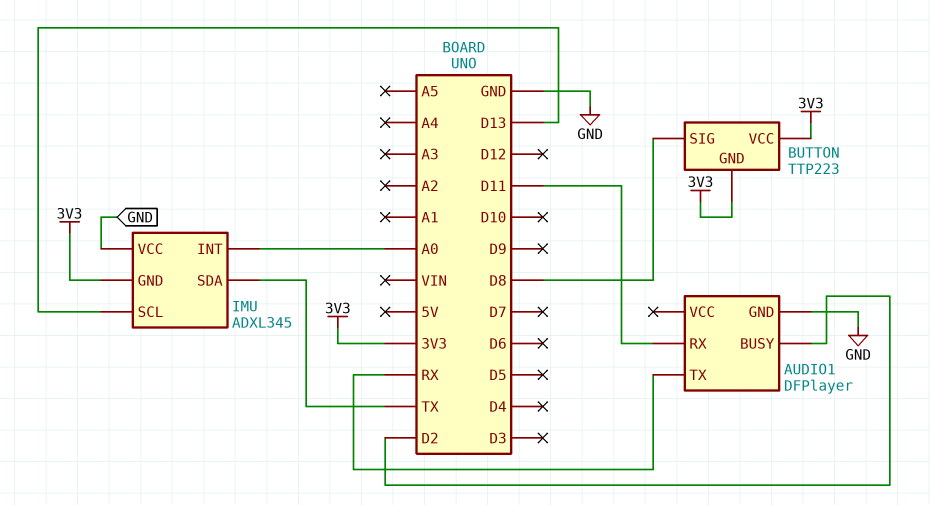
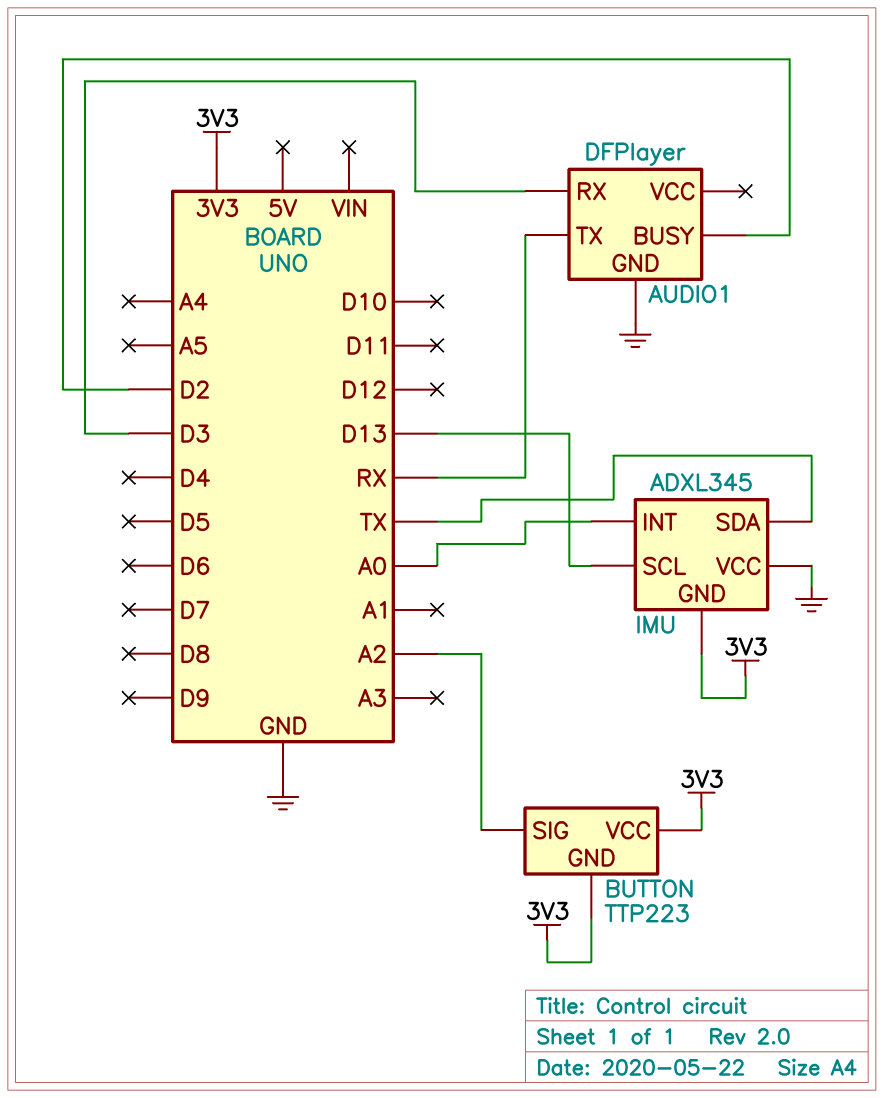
AUDIO1 pin RX: D11 -> D3
BUTTON pin SIG: D8 -> A2

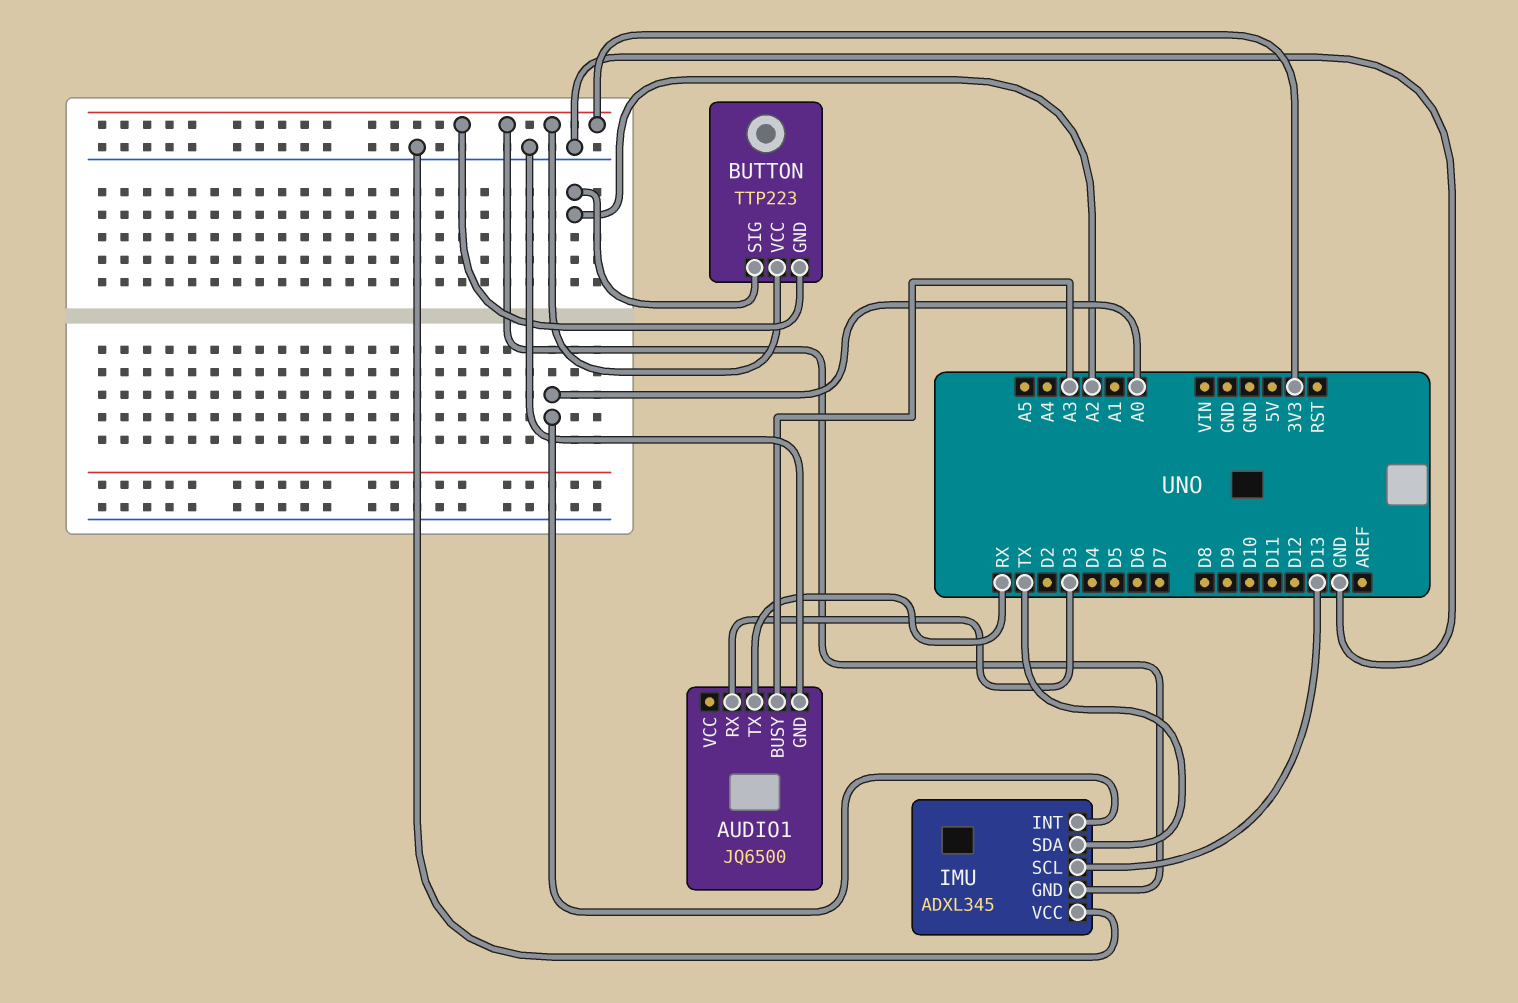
AUDIO1: DFPlayer -> JQ6500
AUDIO1 pin BUSY: D2 -> A3

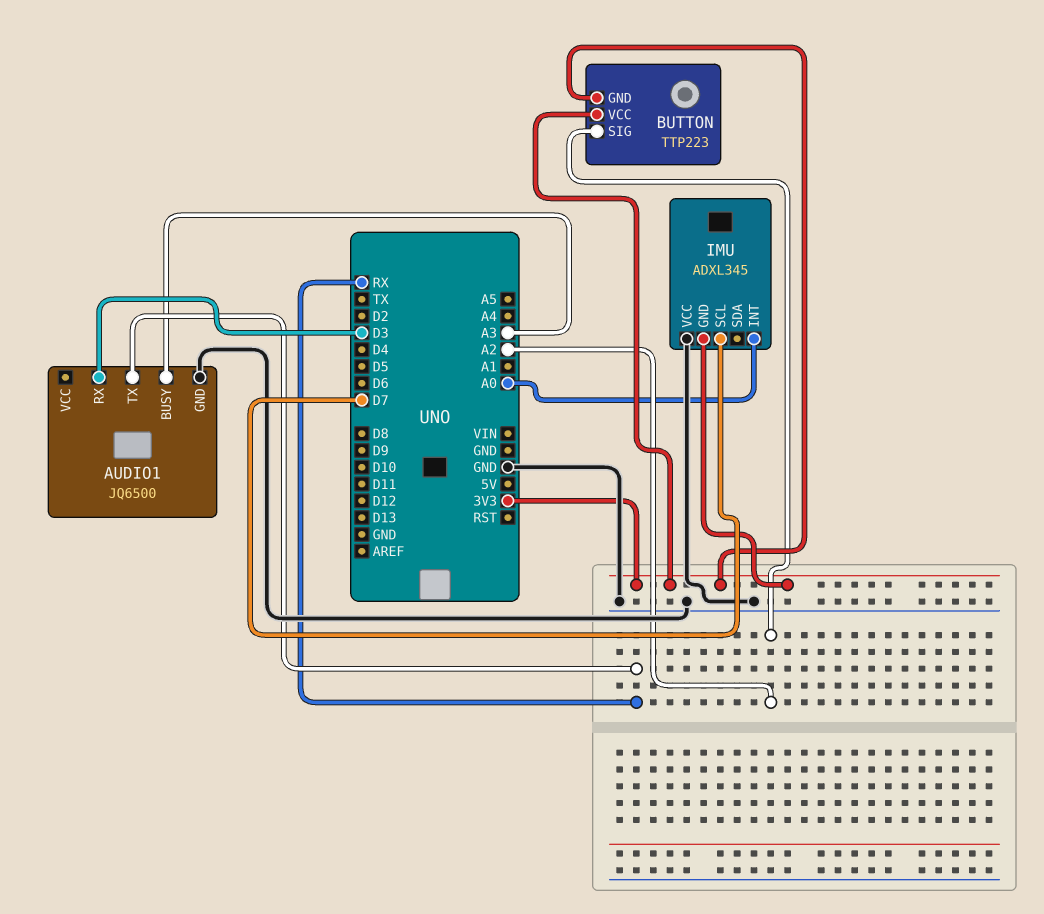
IMU pin SCL: D13 -> D7
IMU pin SDA: TX -> none

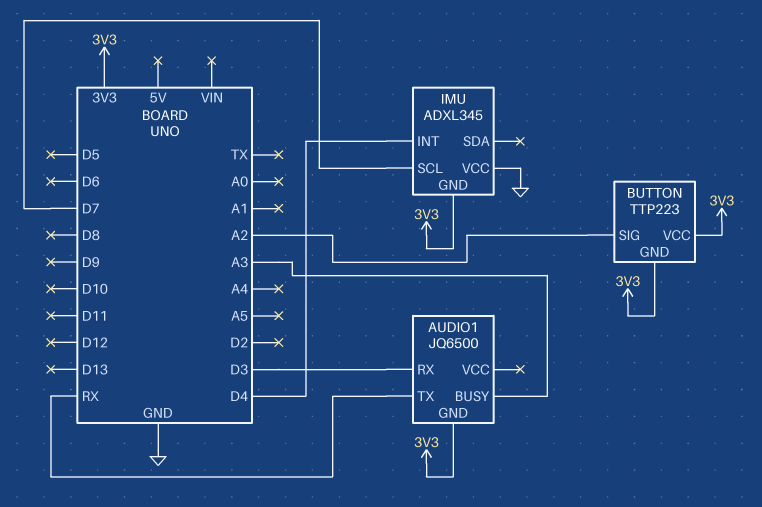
AUDIO1 pin GND: GND -> 3V3
IMU pin INT: A0 -> D4

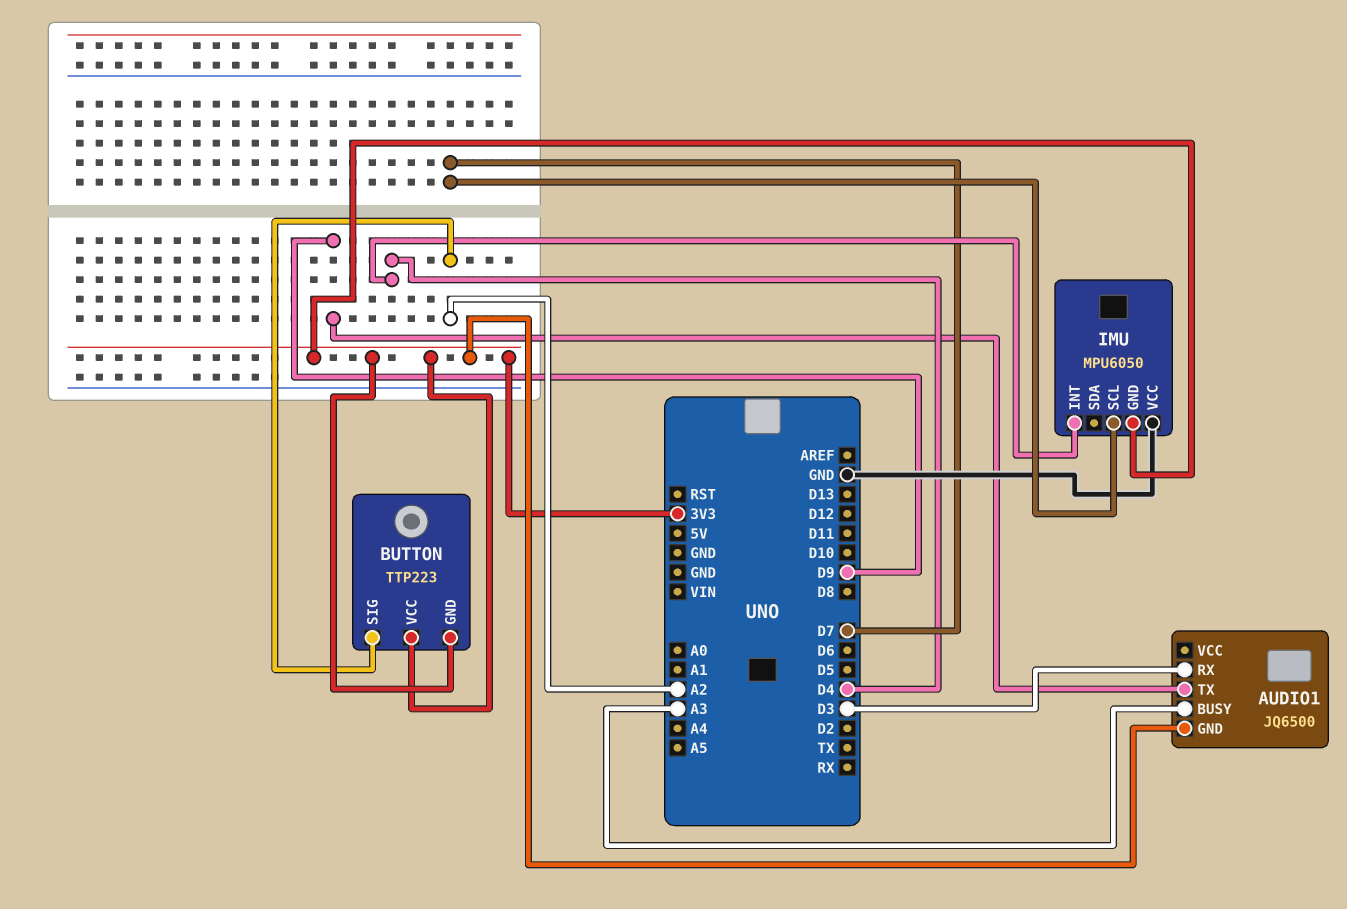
AUDIO1 pin TX: RX -> D9
IMU: ADXL345 -> MPU6050

